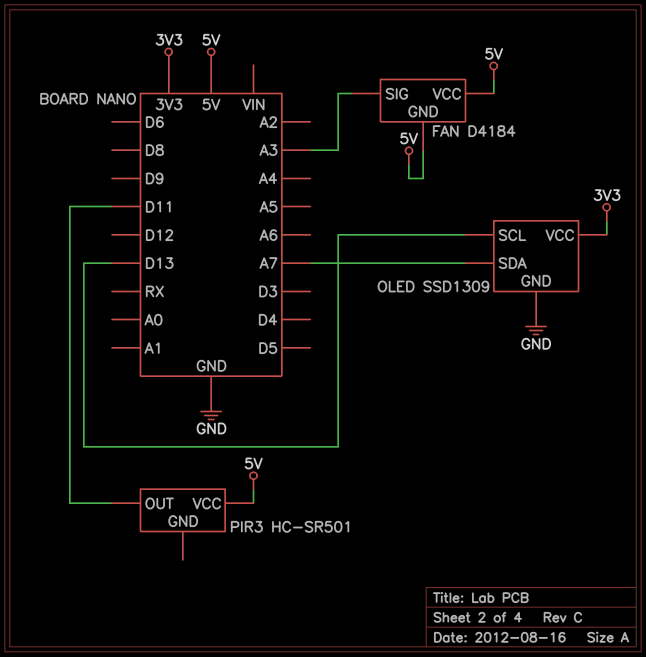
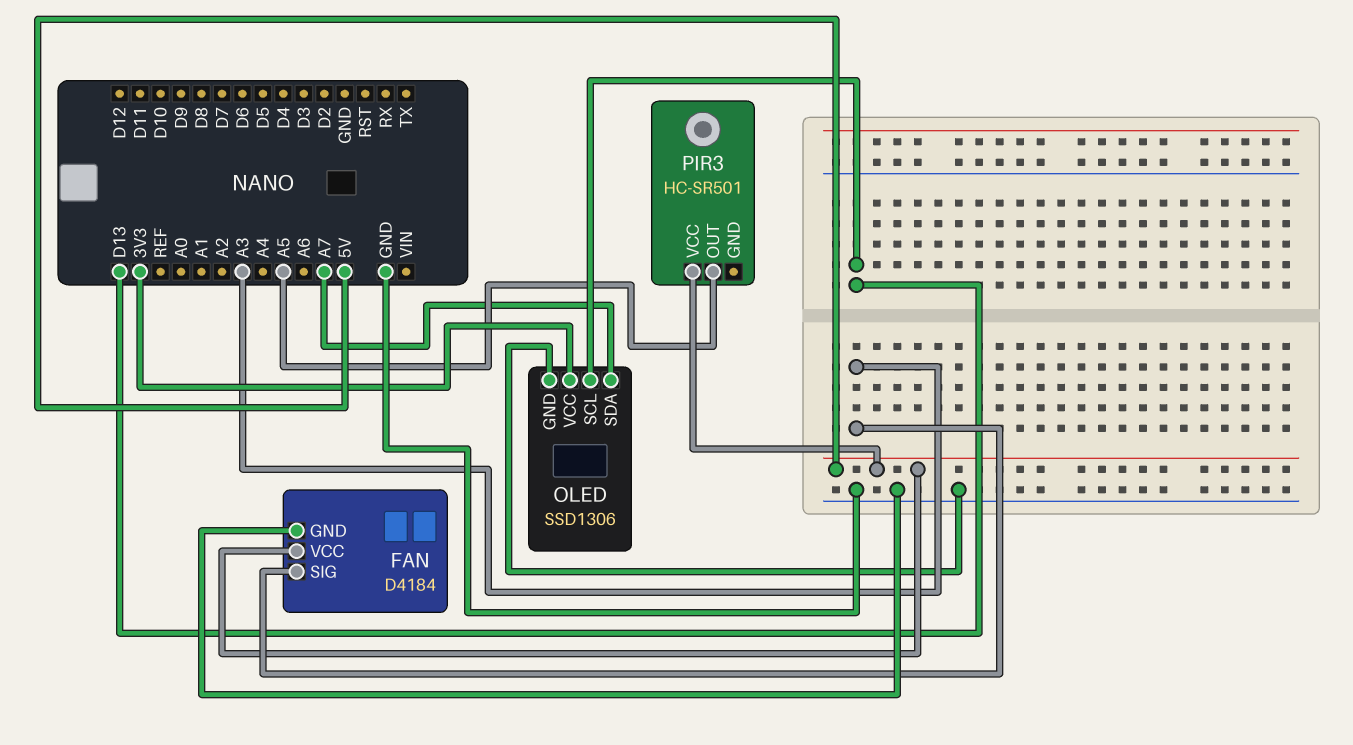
FAN pin GND: 5V -> GND
OLED: SSD1309 -> SSD1306
PIR3 pin OUT: D11 -> A5

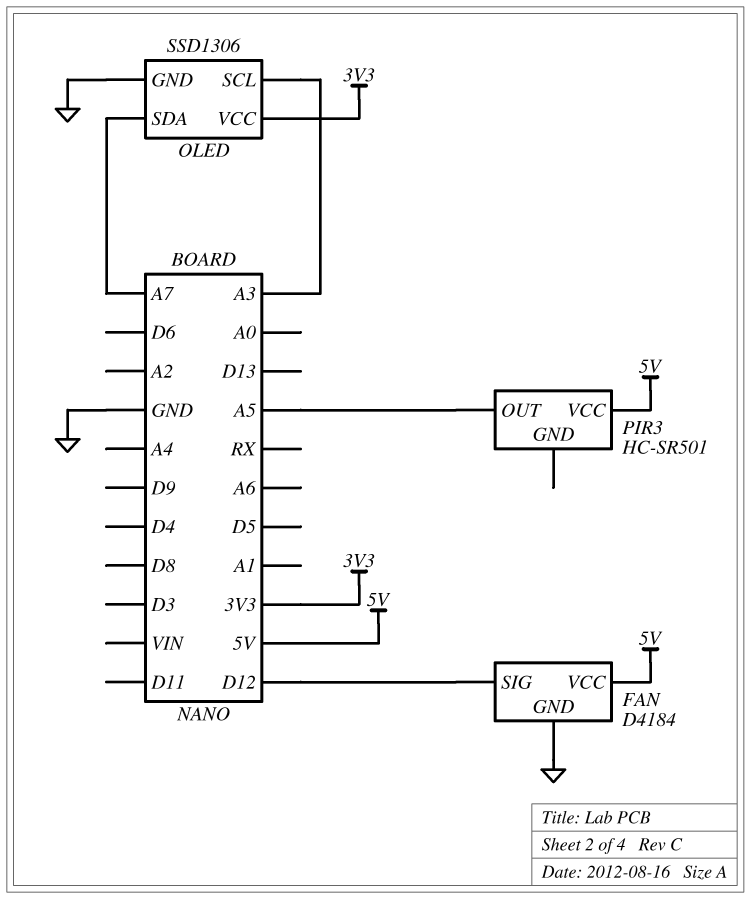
FAN pin SIG: A3 -> D12
OLED pin SCL: D13 -> A3

